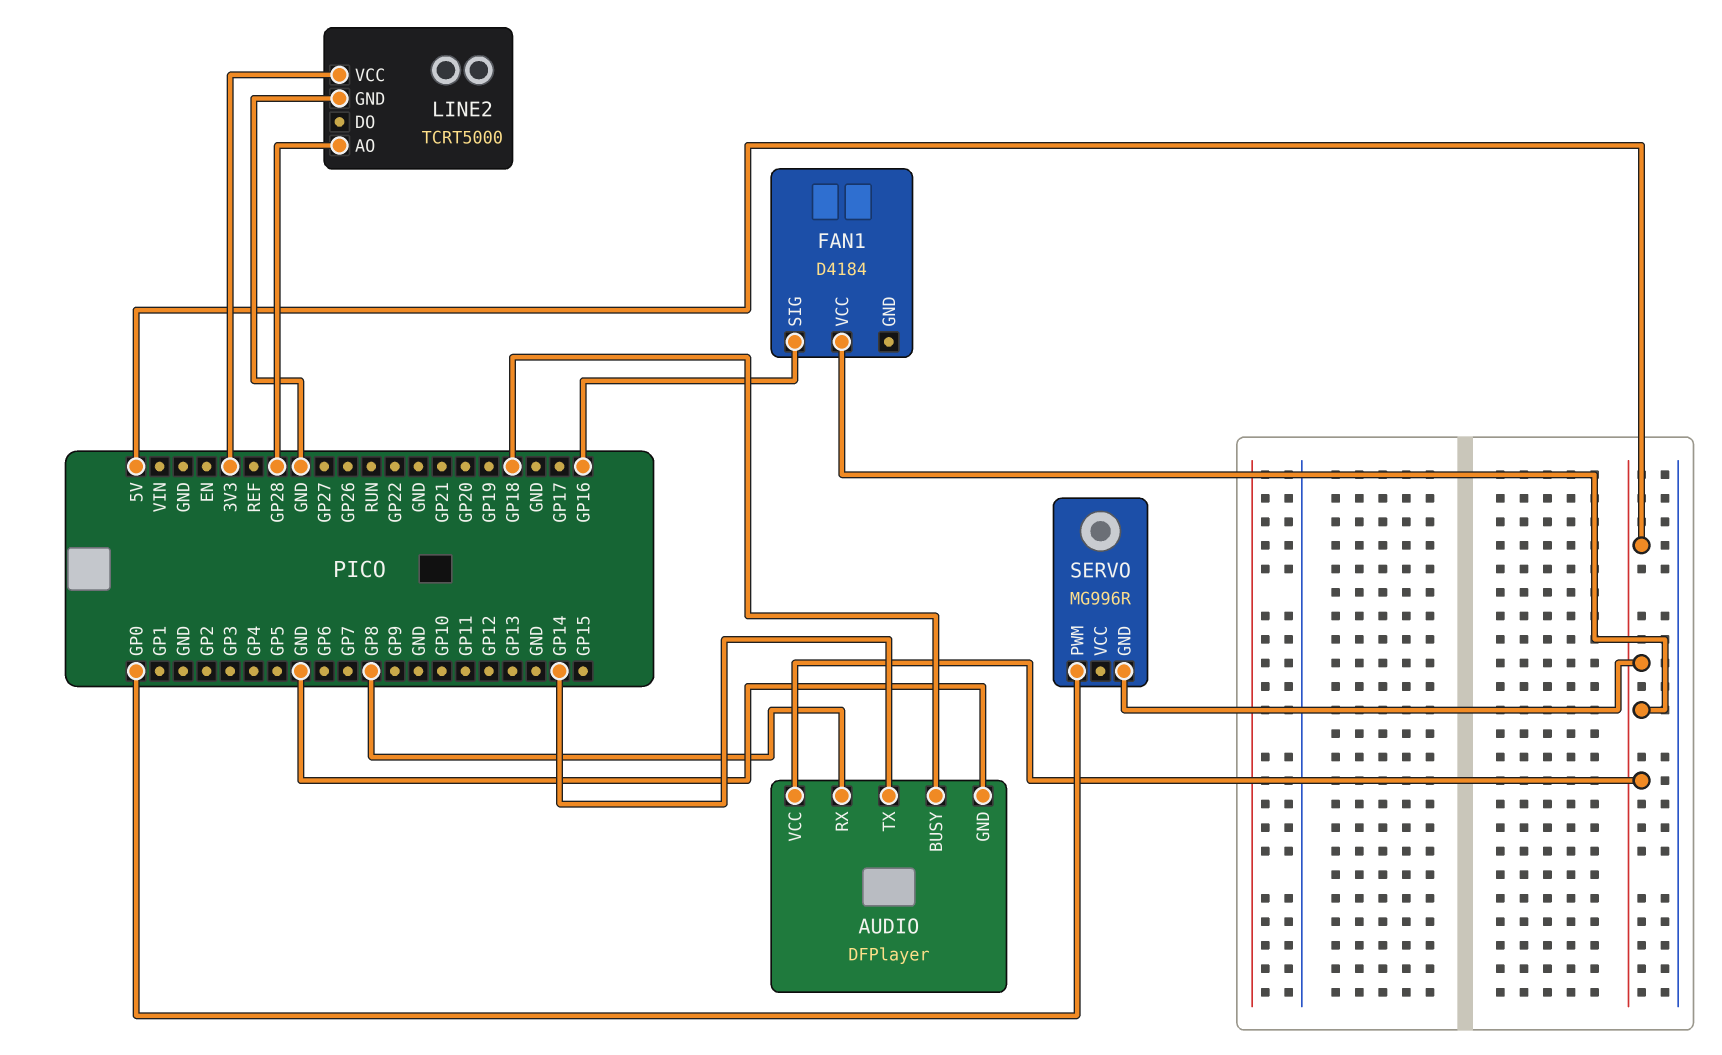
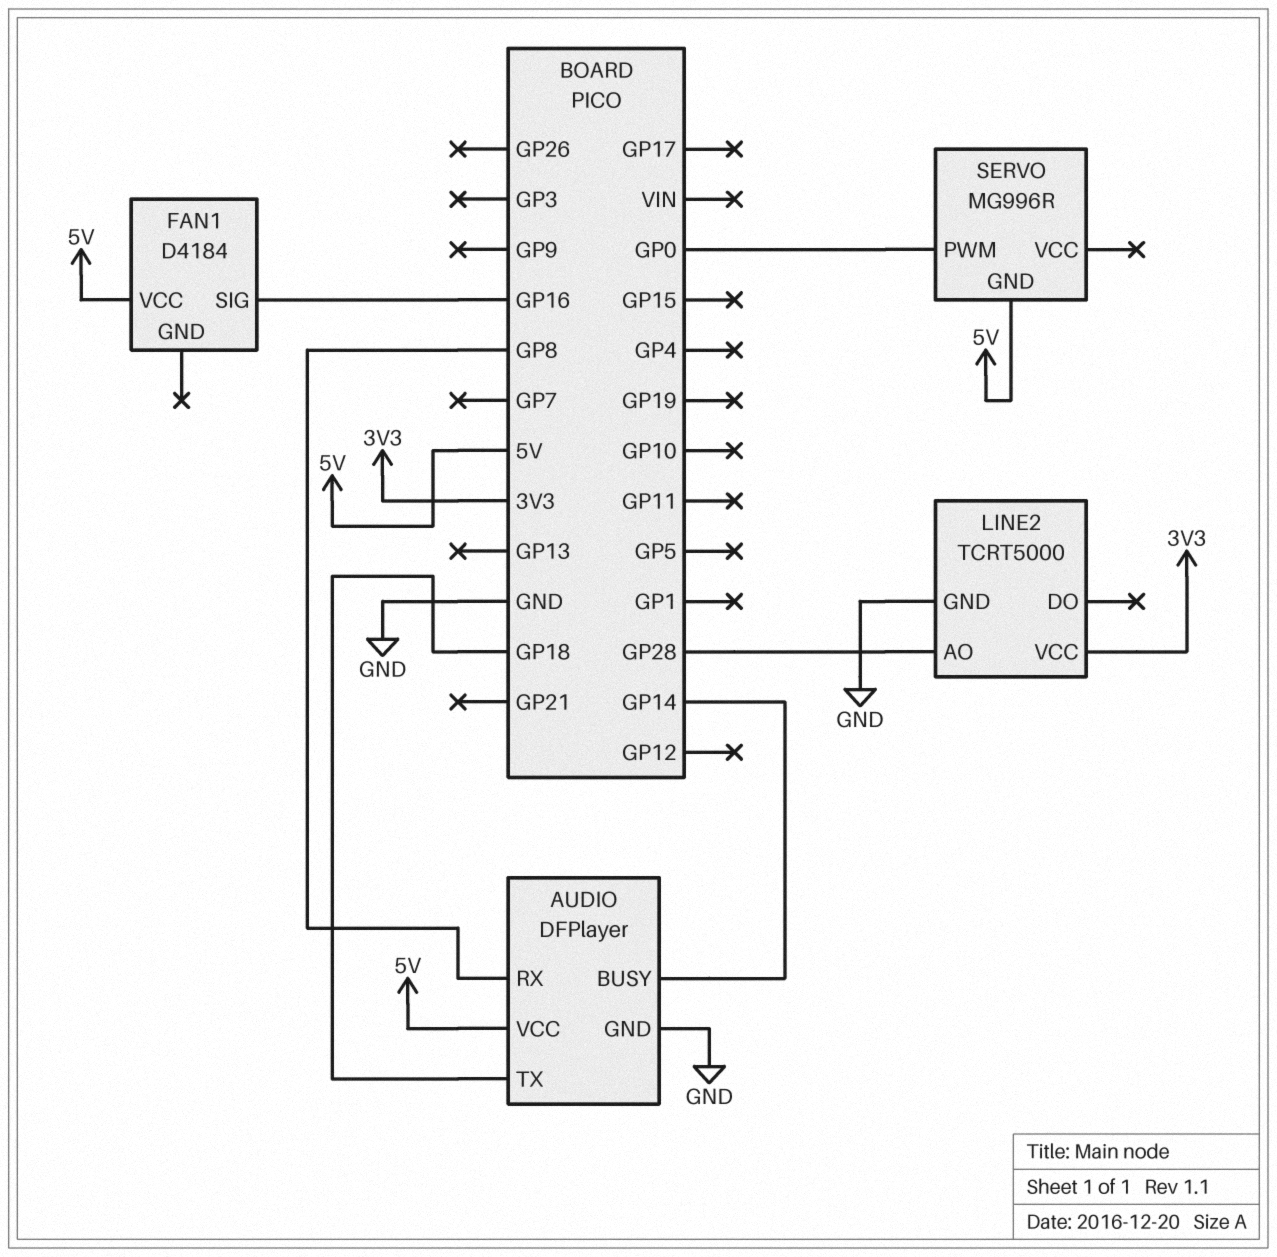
AUDIO pin BUSY: GP18 -> GP14
AUDIO pin TX: GP14 -> GP18

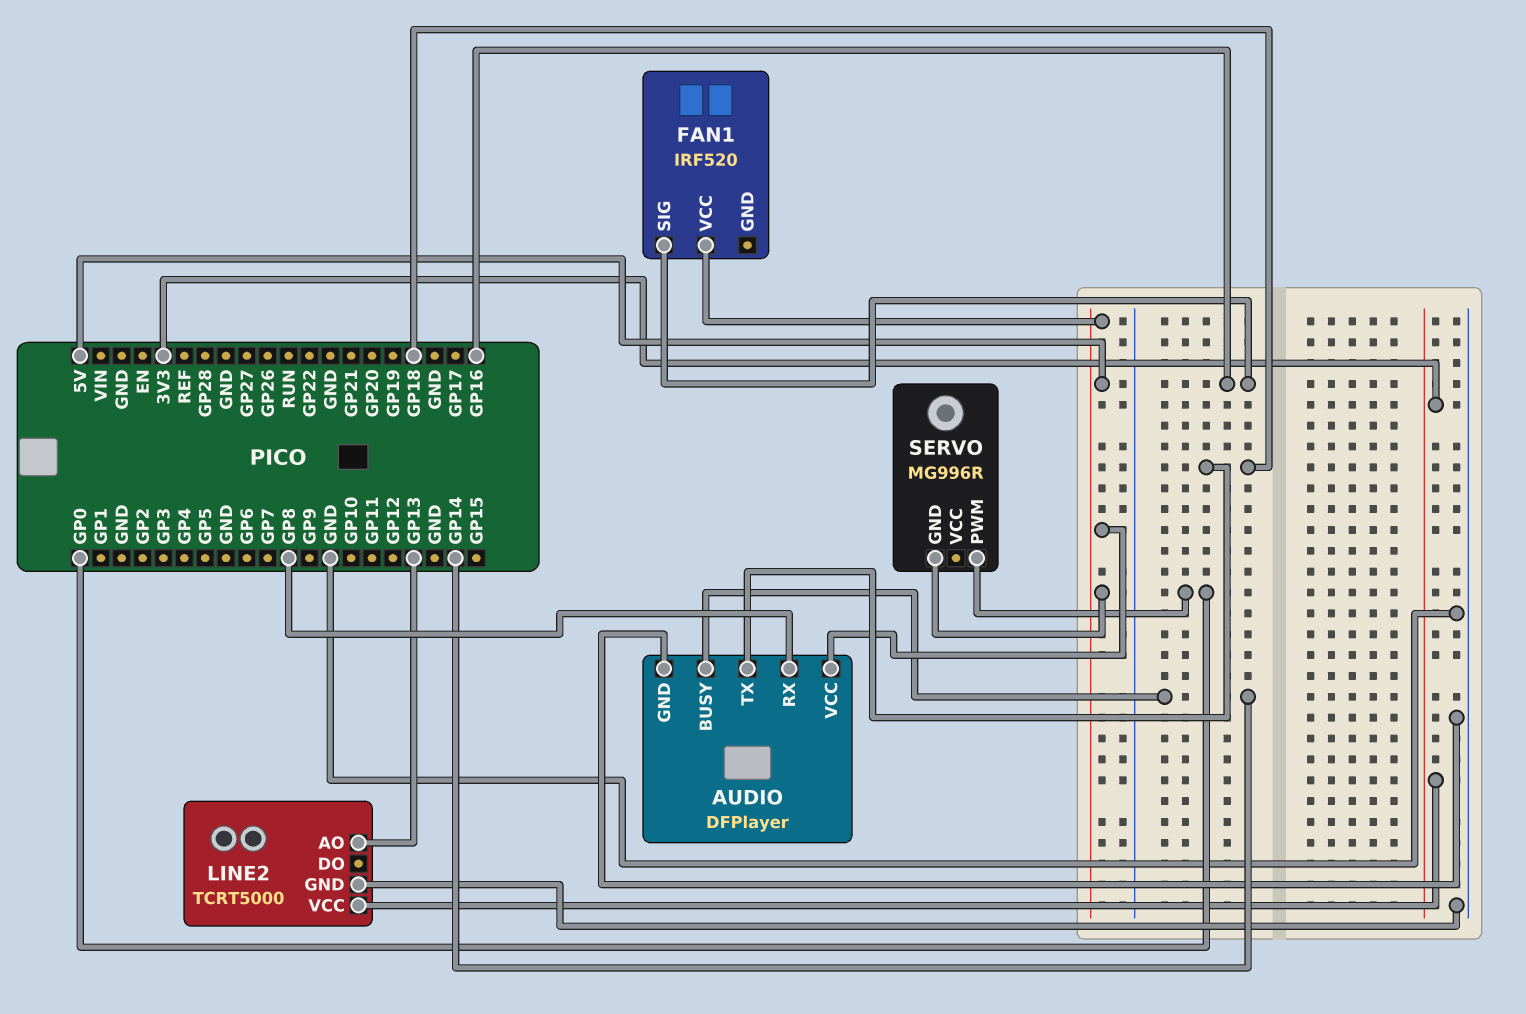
FAN1: D4184 -> IRF520
LINE2 pin AO: GP28 -> GP13

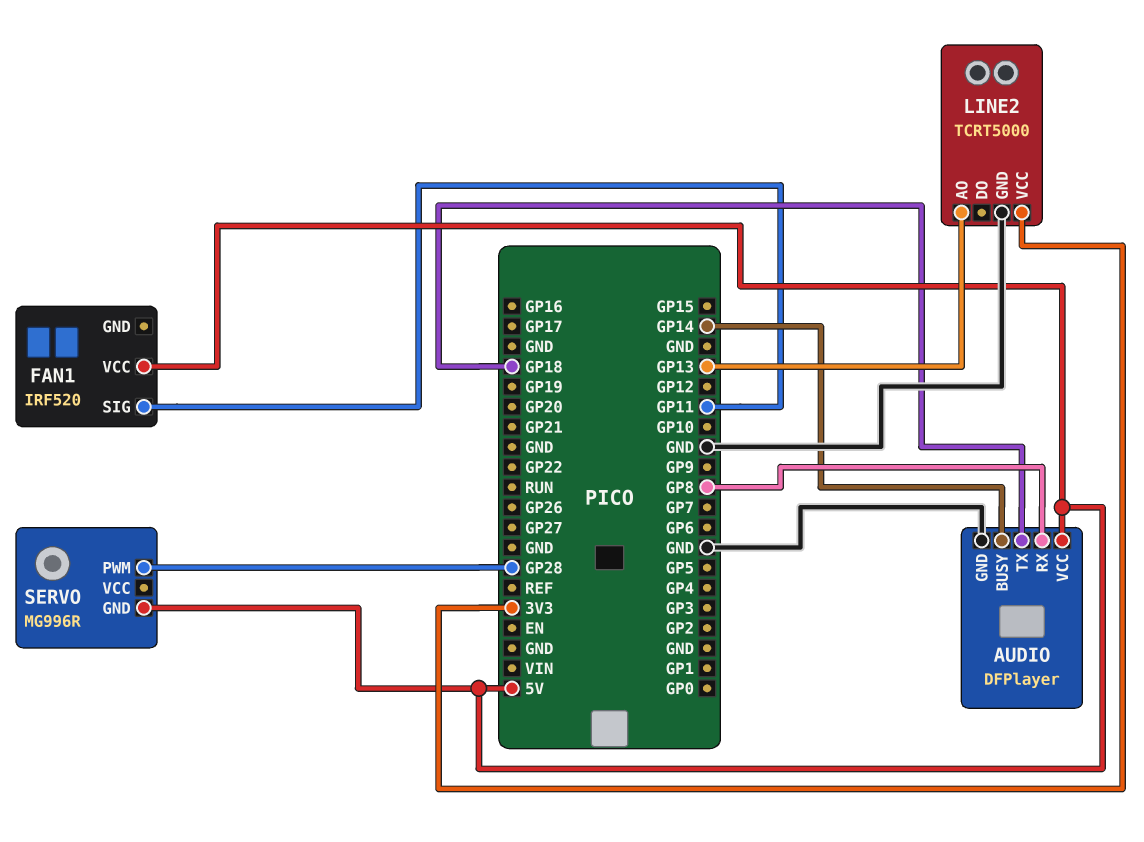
FAN1 pin SIG: GP16 -> GP11
SERVO pin PWM: GP0 -> GP28

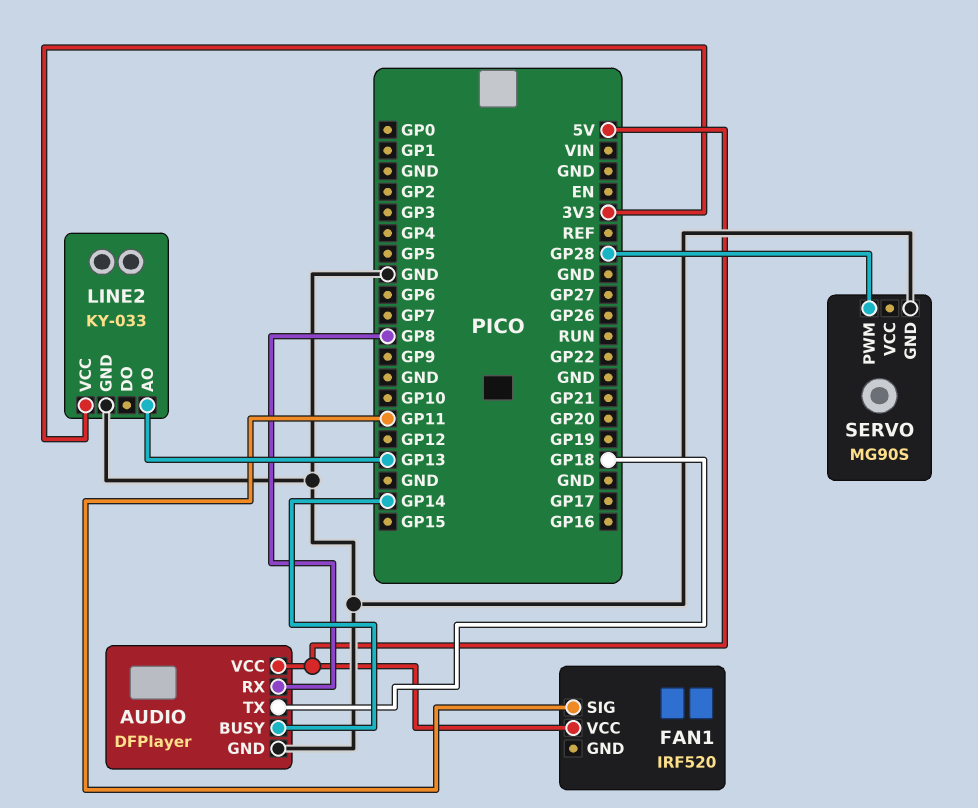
LINE2: TCRT5000 -> KY-033
SERVO: MG996R -> MG90S
SERVO pin GND: 5V -> GND

